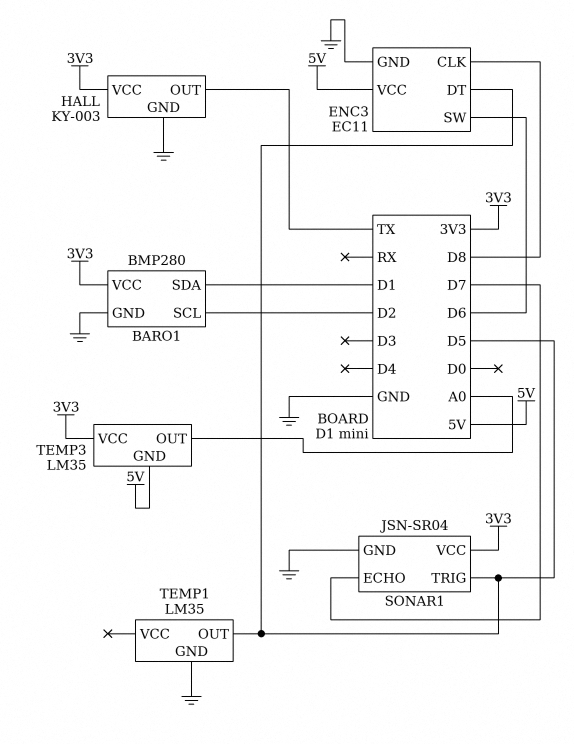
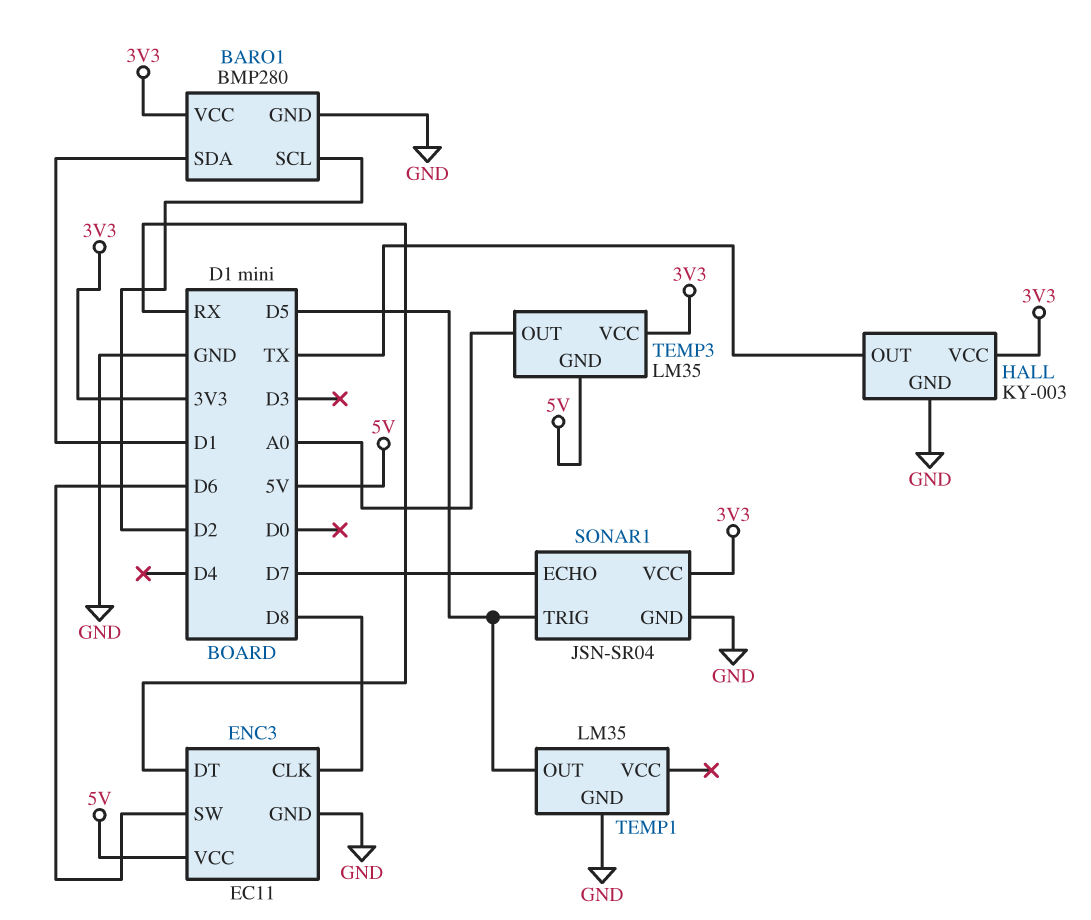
ENC3 pin DT: D5 -> RX

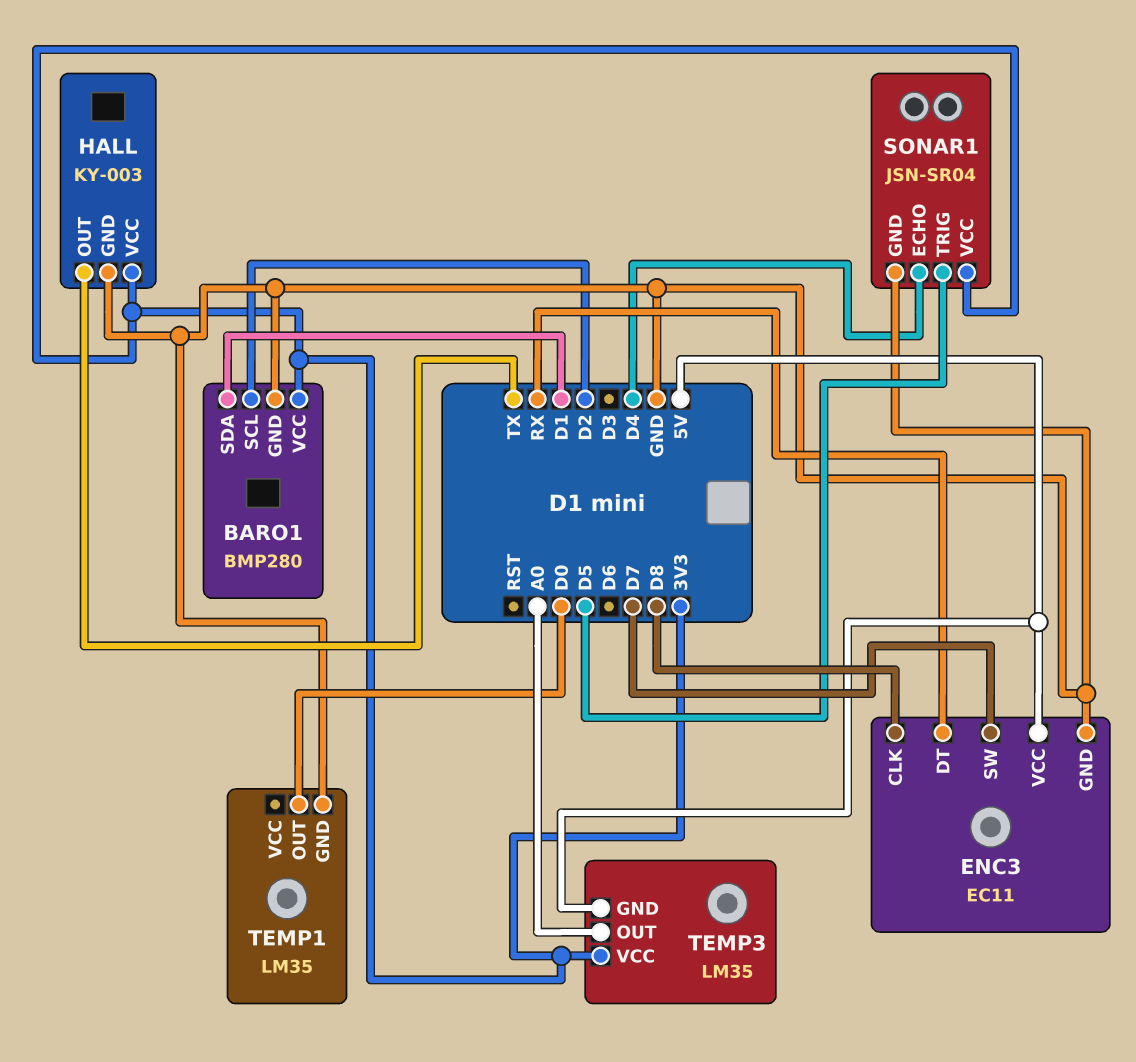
ENC3 pin SW: D6 -> D7
SONAR1 pin ECHO: D7 -> D4
TEMP1 pin OUT: D5 -> D0

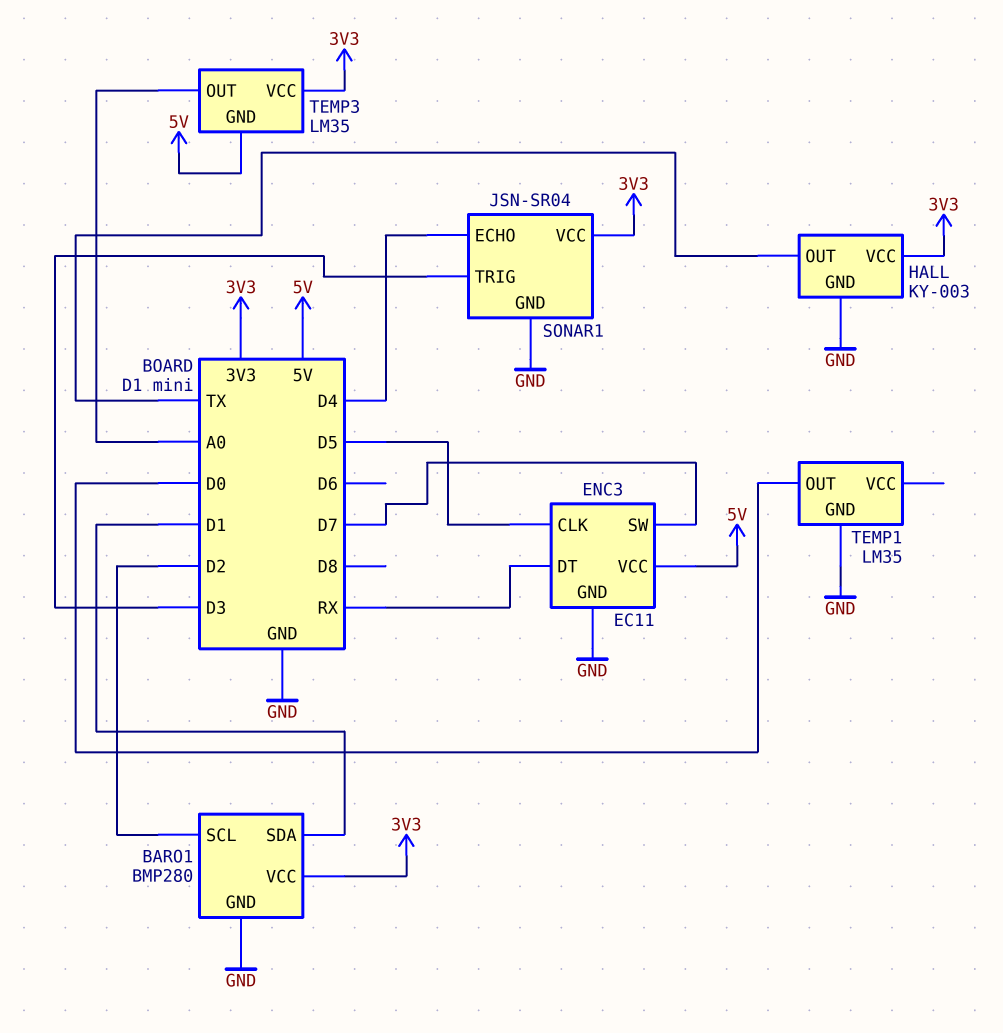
ENC3 pin CLK: D8 -> D5
SONAR1 pin TRIG: D5 -> D3

